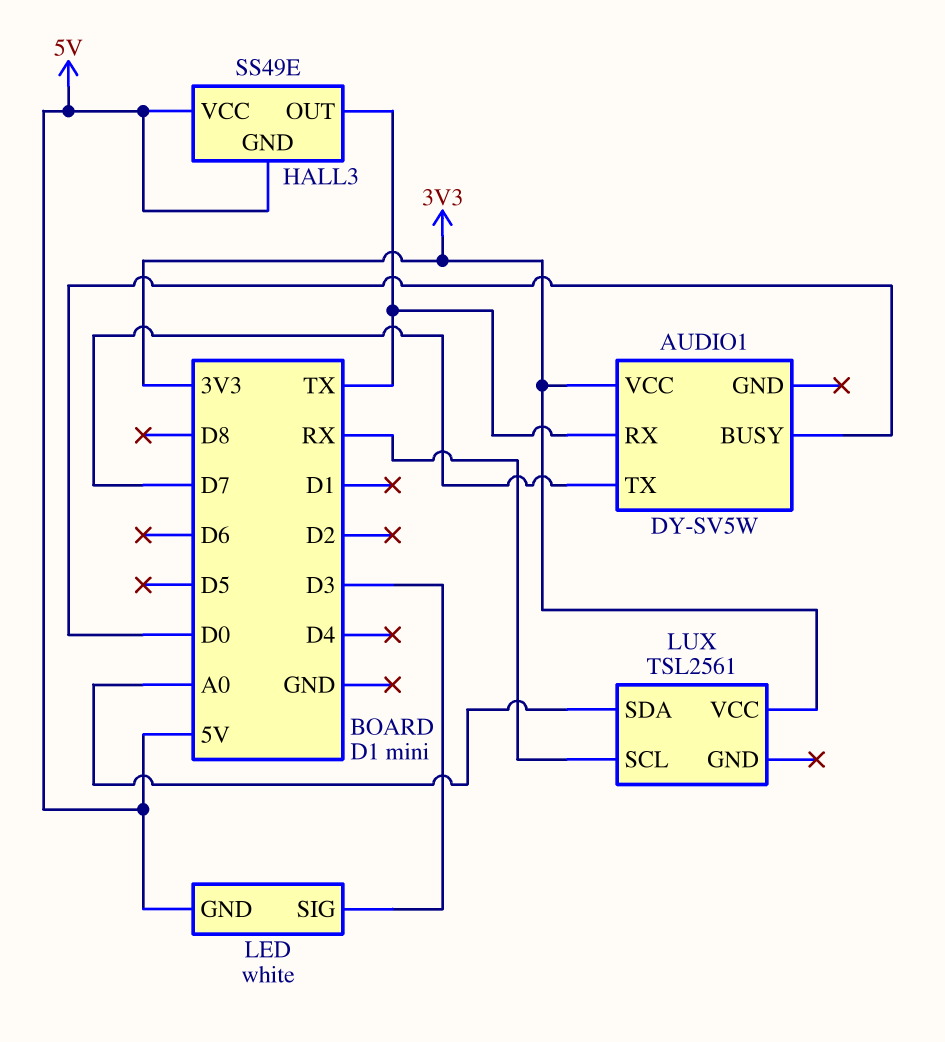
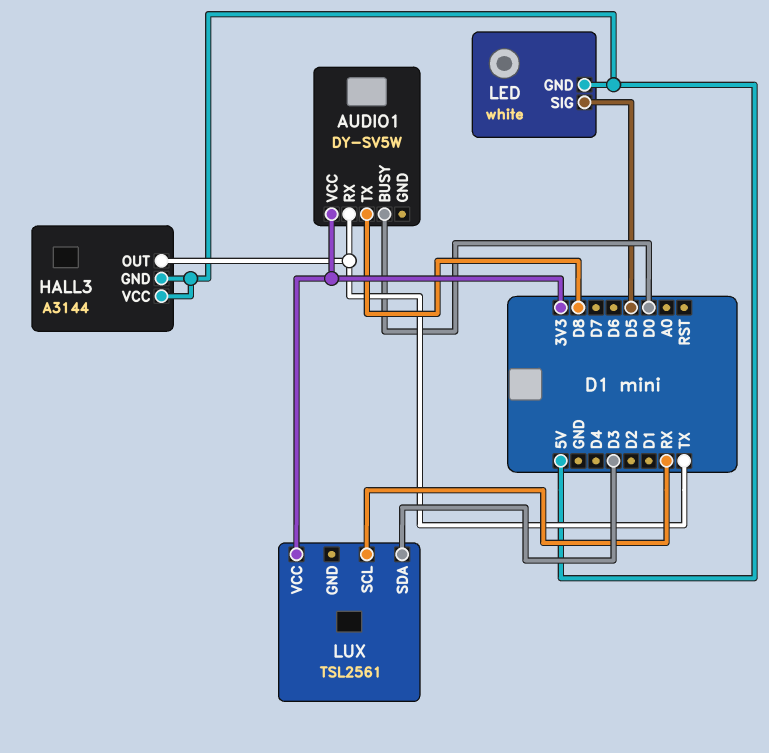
AUDIO1 pin TX: D7 -> D8
HALL3: SS49E -> A3144
LED pin SIG: D3 -> D5
LUX pin SDA: A0 -> D3

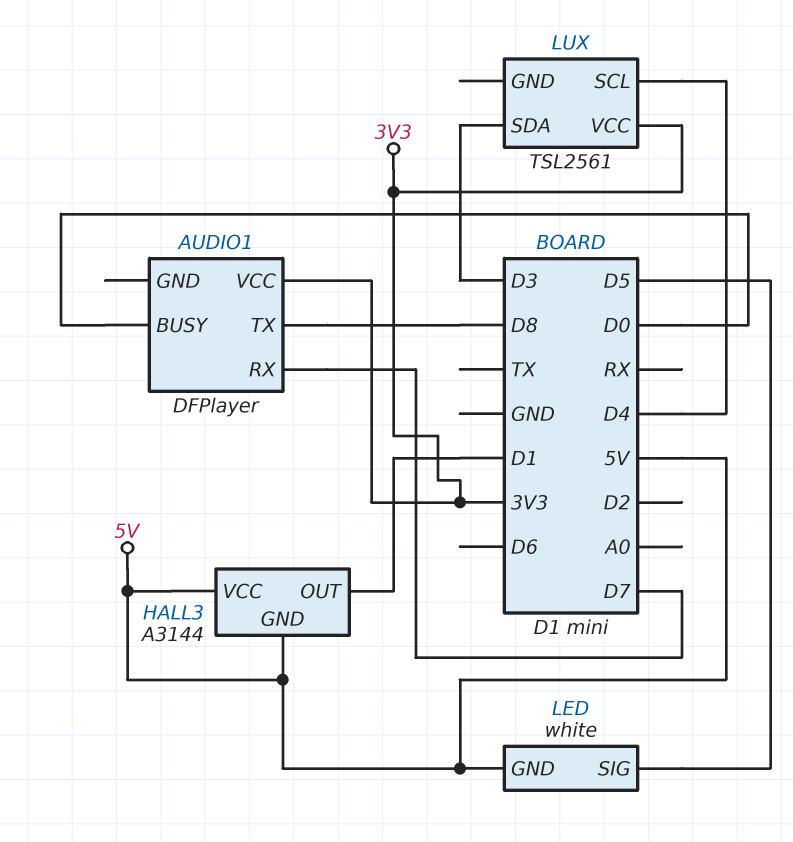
AUDIO1: DY-SV5W -> DFPlayer
AUDIO1 pin RX: TX -> D7
HALL3 pin OUT: TX -> D1
LUX pin SCL: RX -> D4

